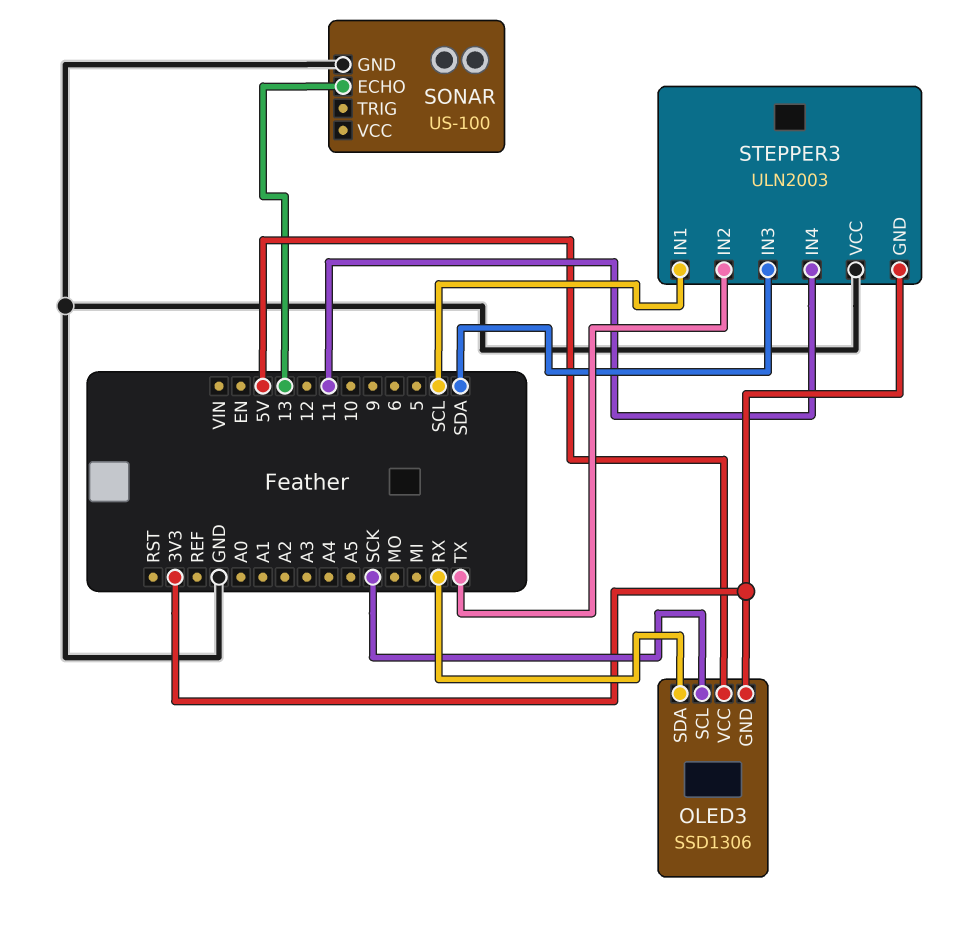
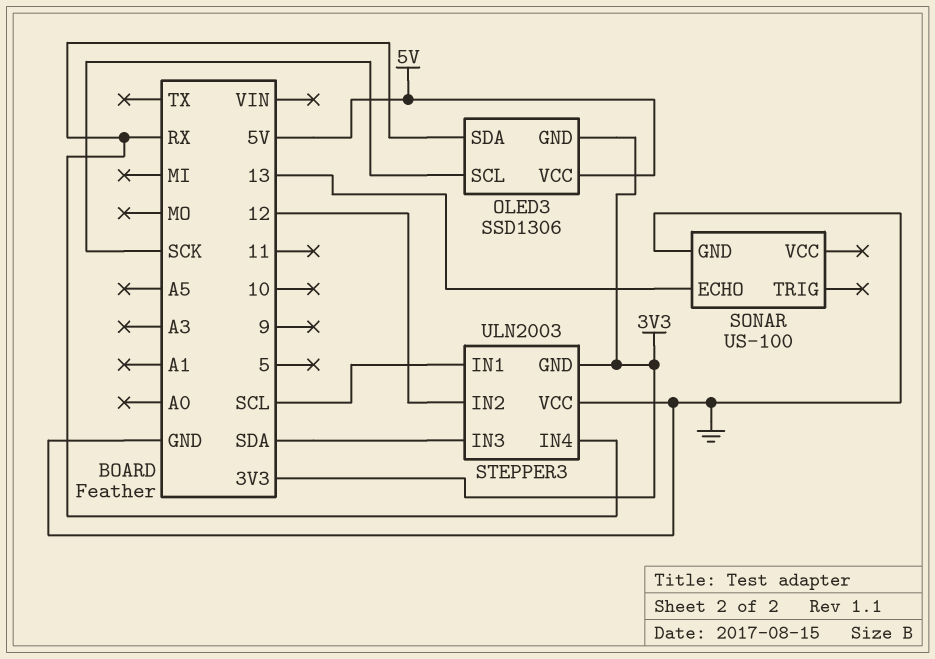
STEPPER3 pin IN2: TX -> 12
STEPPER3 pin IN4: 11 -> RX

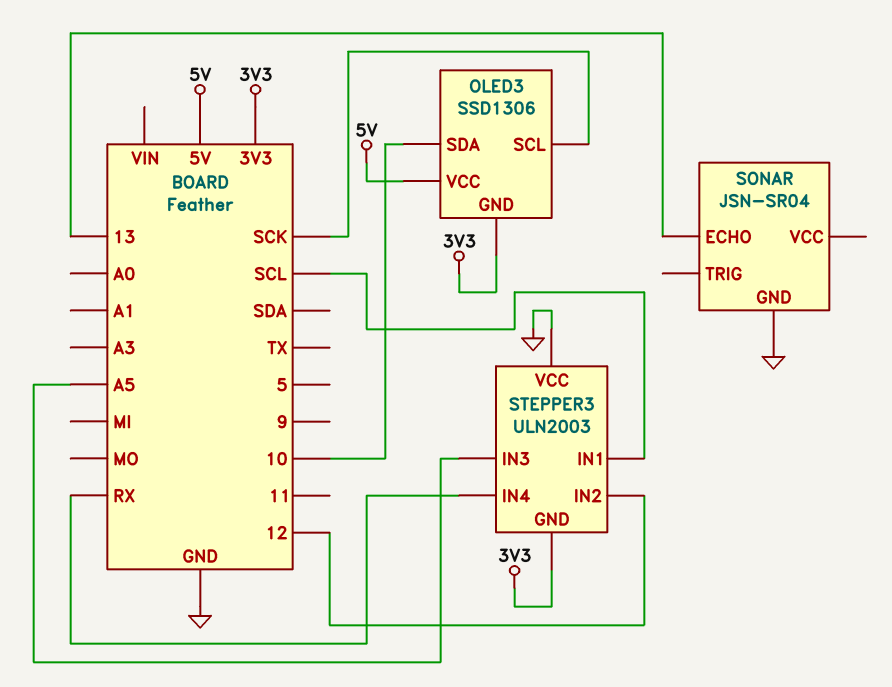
OLED3 pin SDA: RX -> 10
SONAR: US-100 -> JSN-SR04
STEPPER3 pin IN3: SDA -> A5

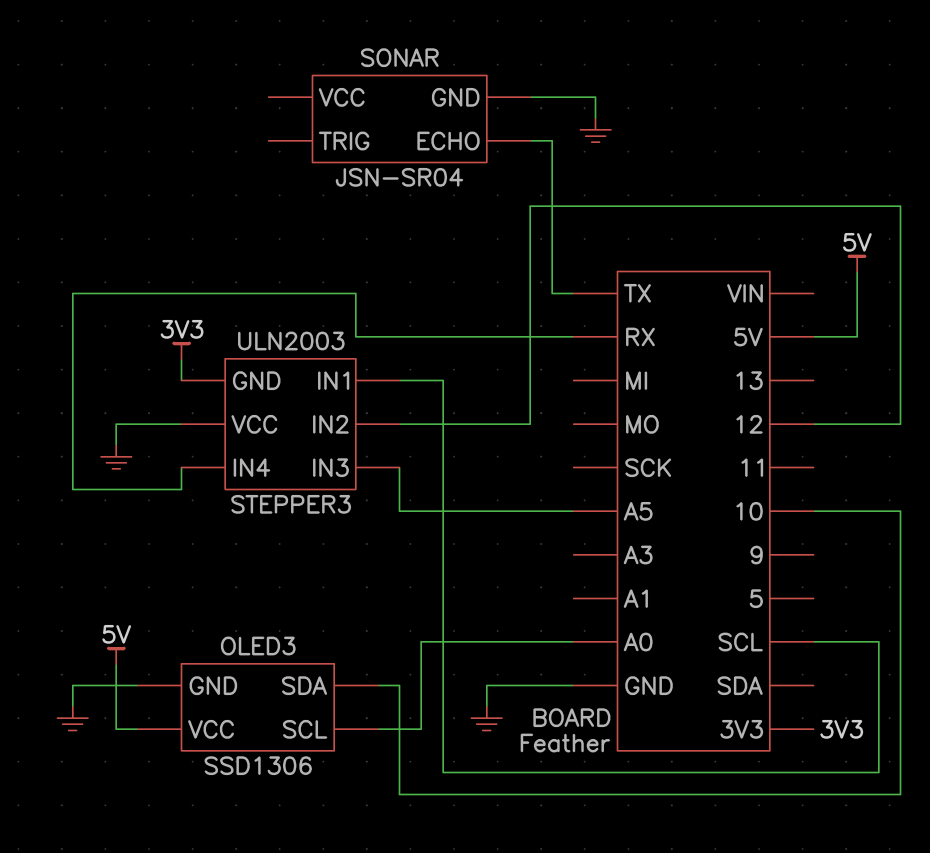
OLED3 pin GND: 3V3 -> GND
OLED3 pin SCL: SCK -> A0
SONAR pin ECHO: 13 -> TX

